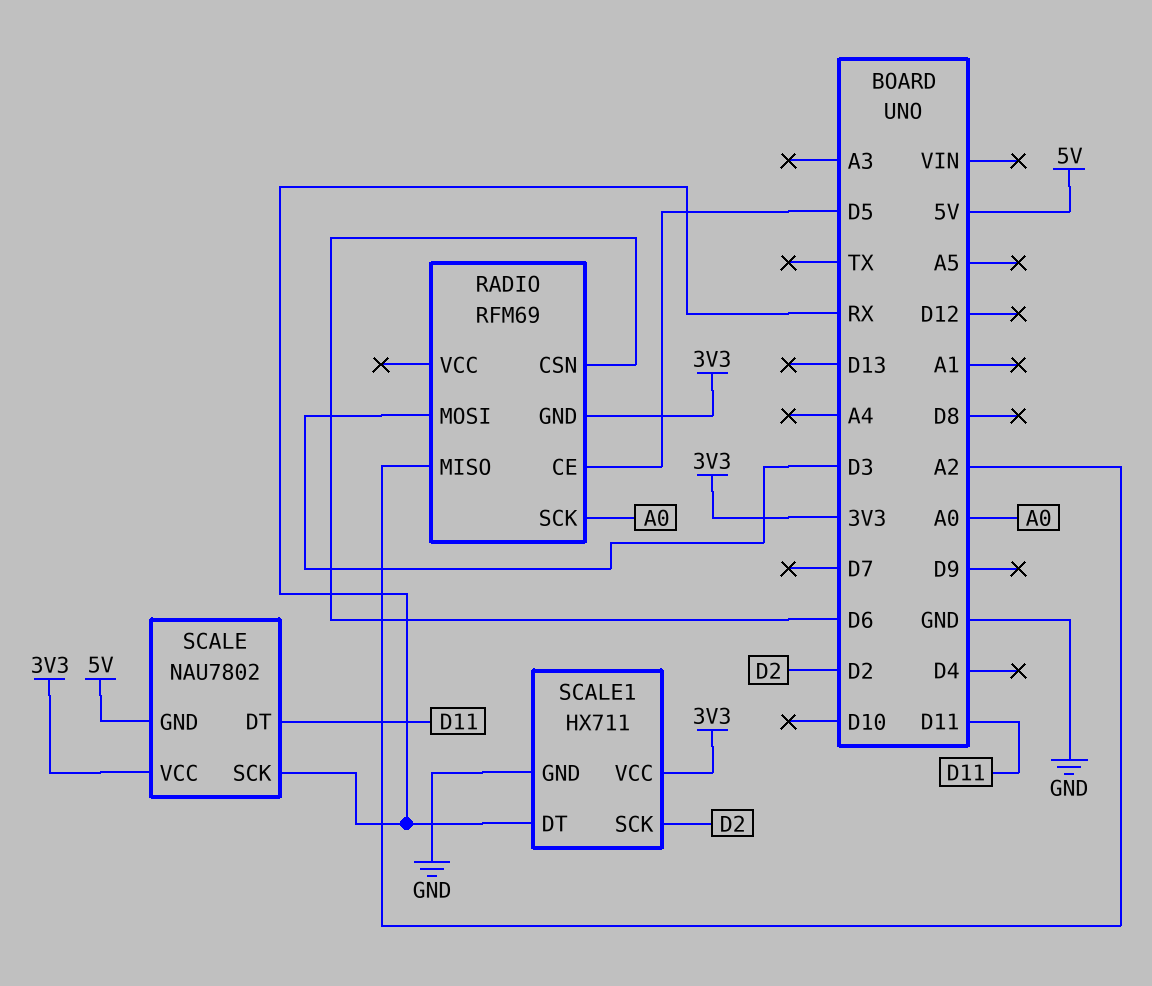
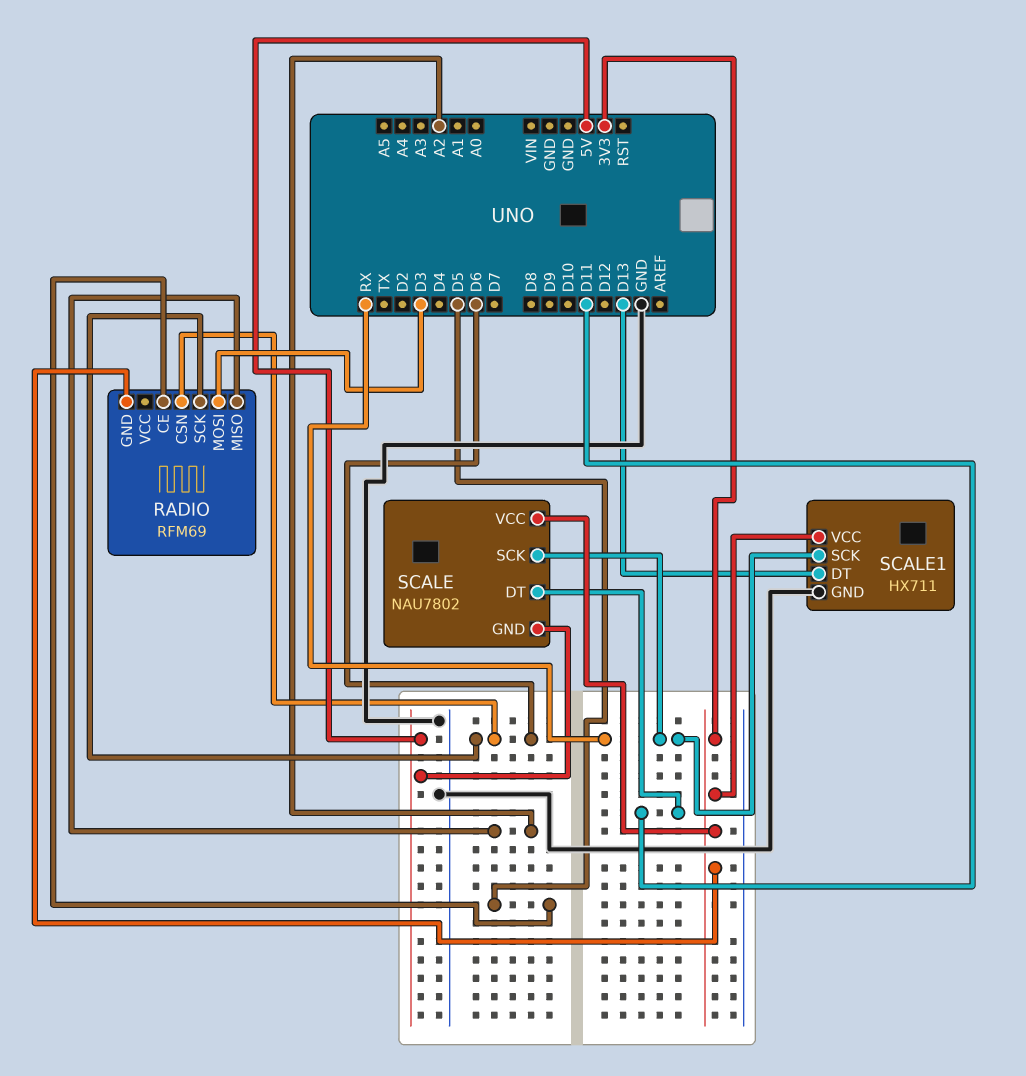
RADIO pin SCK: A0 -> D6
SCALE1 pin DT: RX -> D13
SCALE1 pin SCK: D2 -> RX

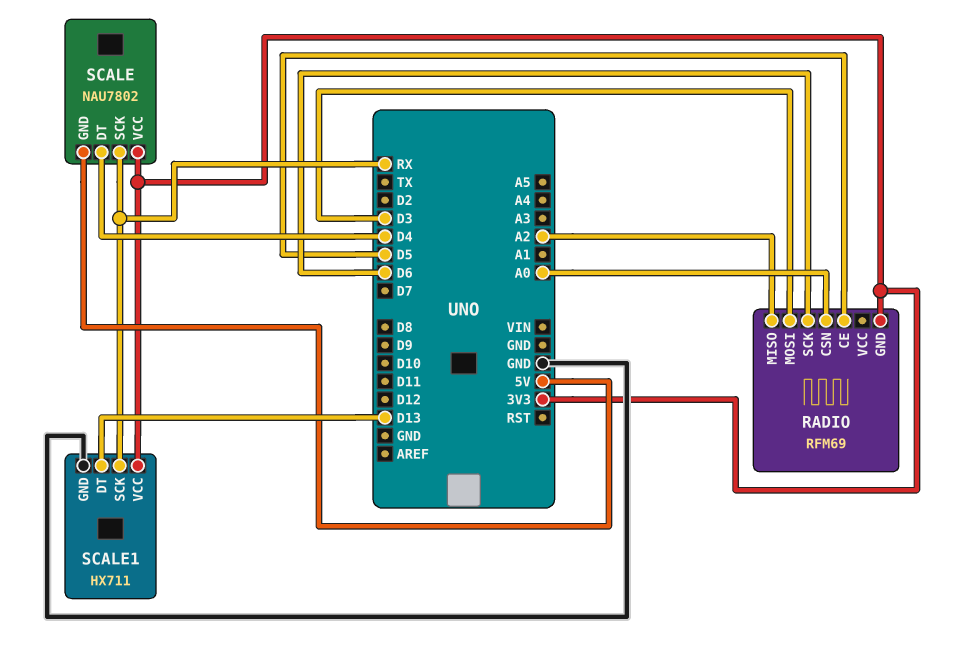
RADIO pin CSN: D6 -> A0
SCALE pin DT: D11 -> D4

